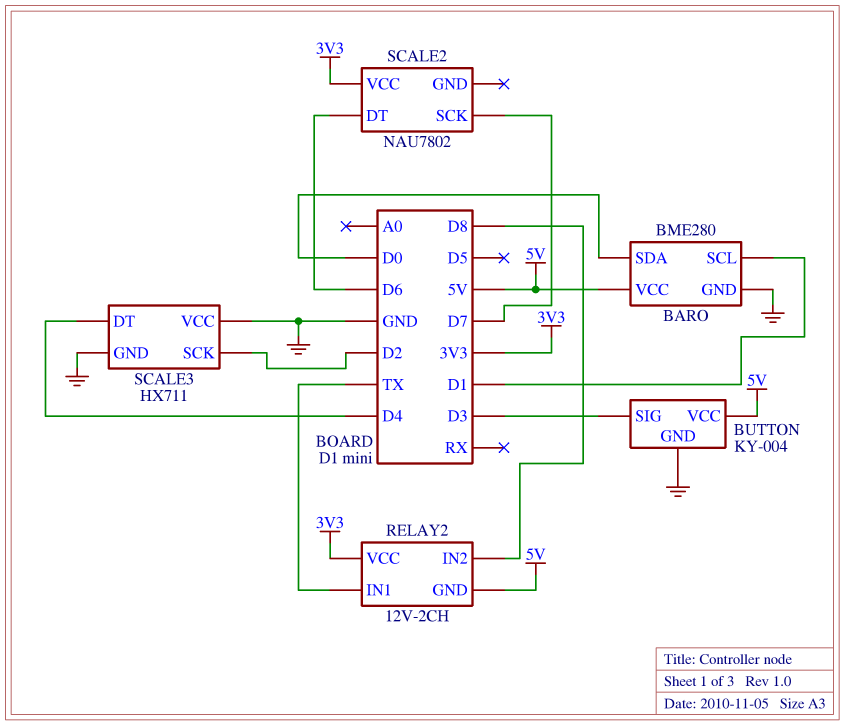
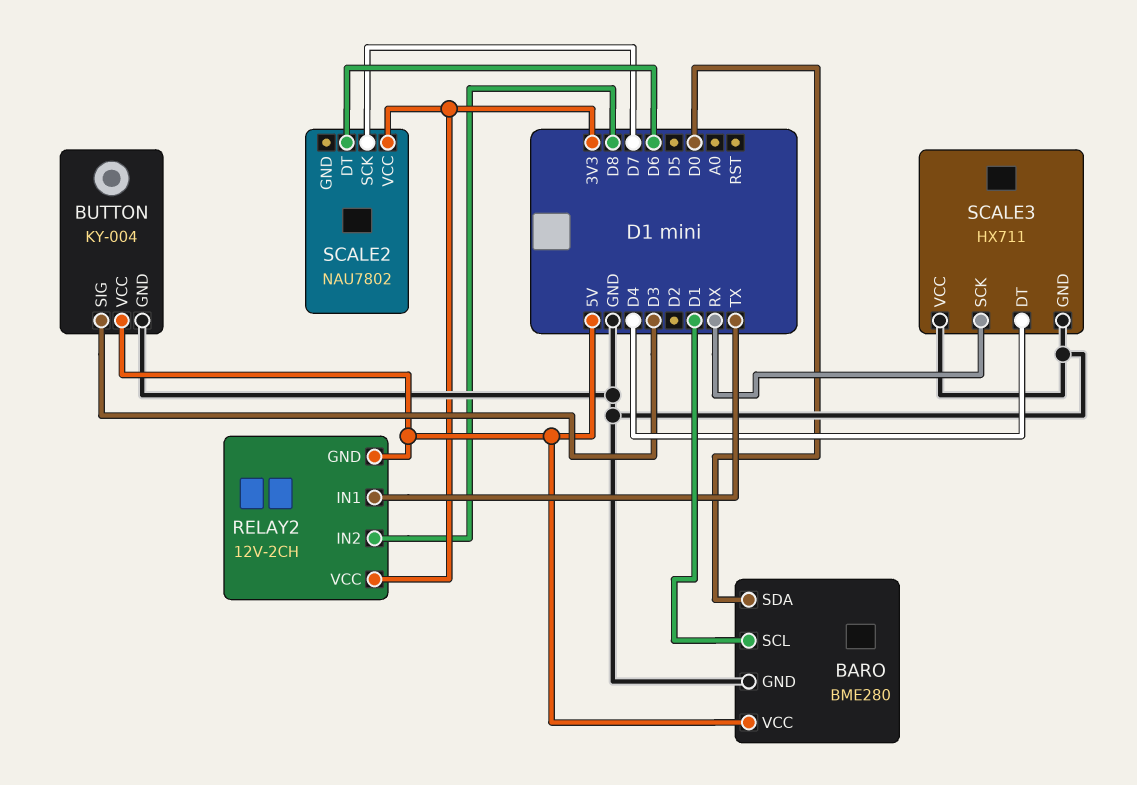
SCALE3 pin SCK: D2 -> RX

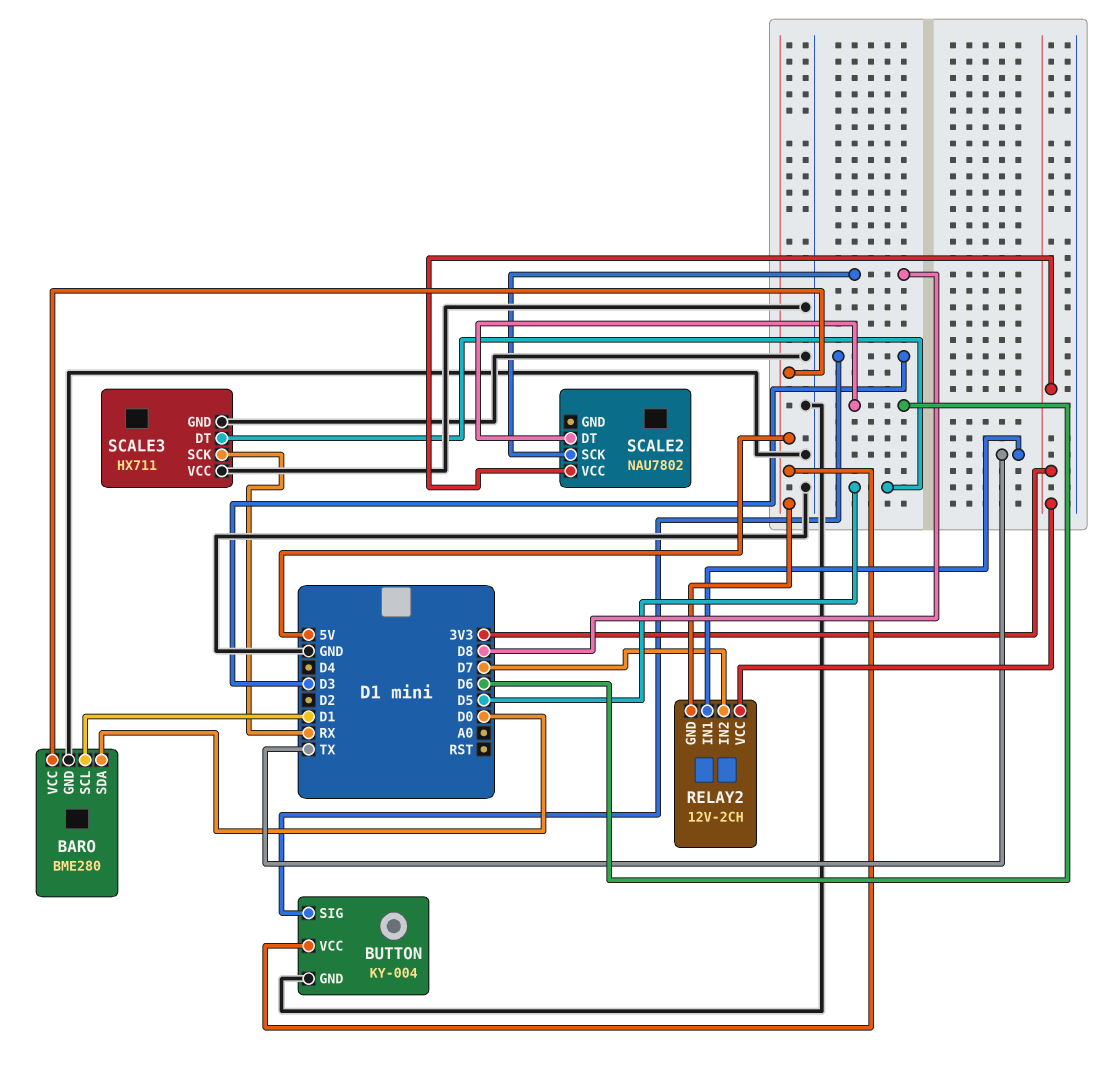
RELAY2 pin IN2: D8 -> D7
SCALE2 pin SCK: D7 -> D8
SCALE3 pin DT: D4 -> D5

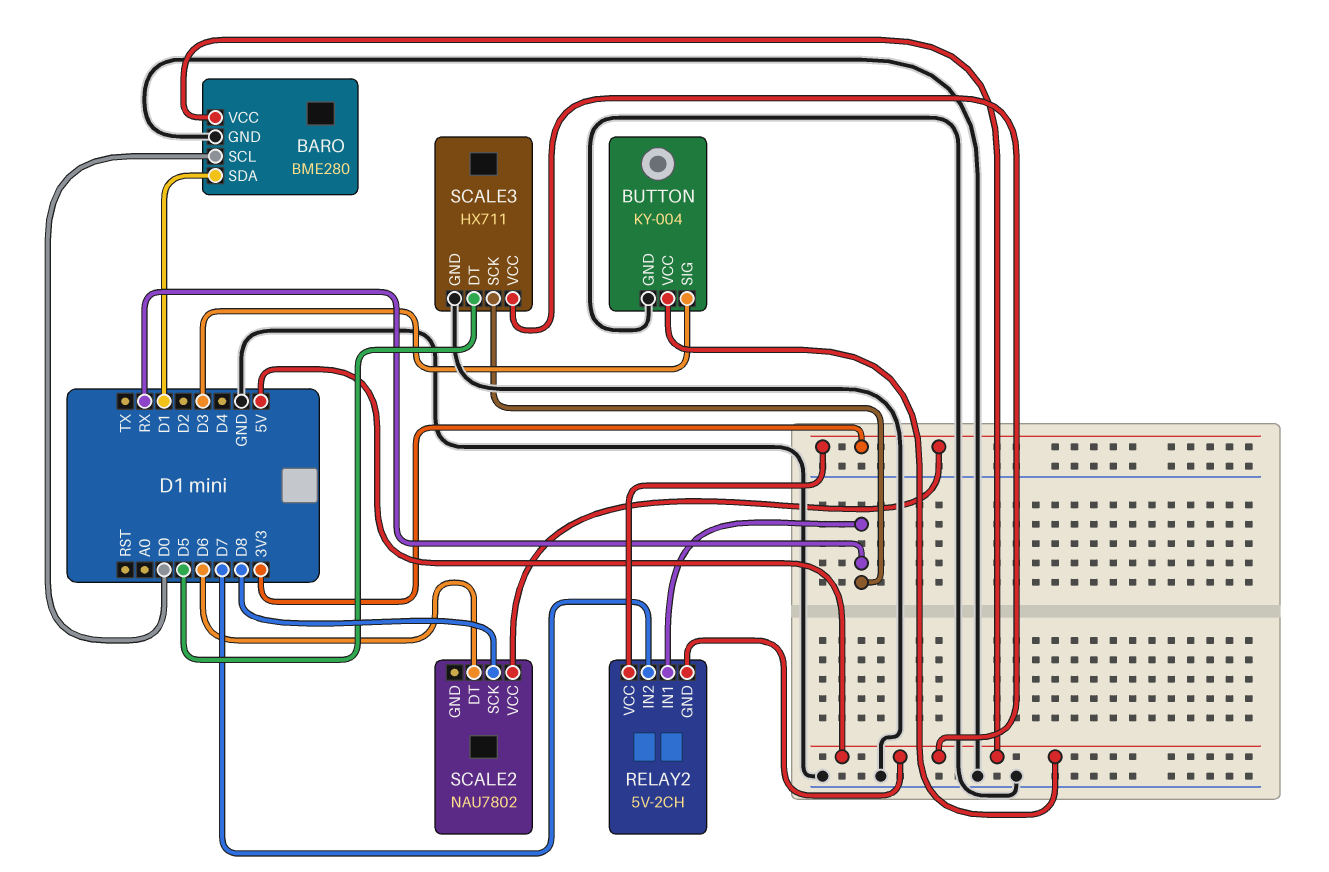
BARO pin SCL: D1 -> D0
BARO pin SDA: D0 -> D1
RELAY2: 12V-2CH -> 5V-2CH
RELAY2 pin IN1: TX -> RX
SCALE3 pin VCC: GND -> 5V

